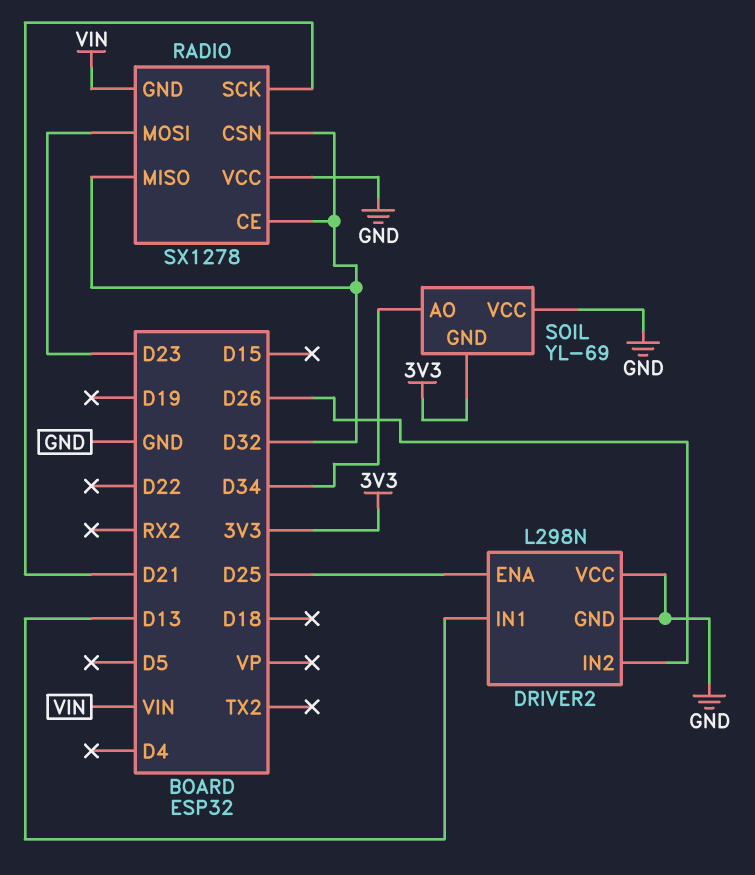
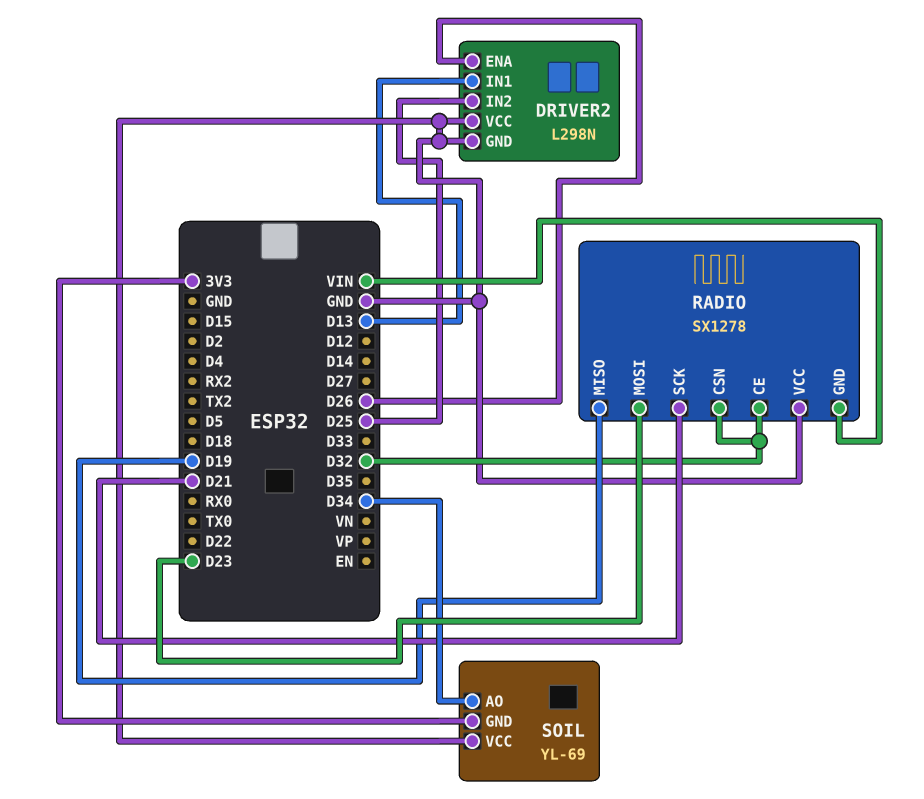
DRIVER2 pin ENA: D25 -> D26
DRIVER2 pin IN2: D26 -> D25
RADIO pin MISO: D32 -> D19

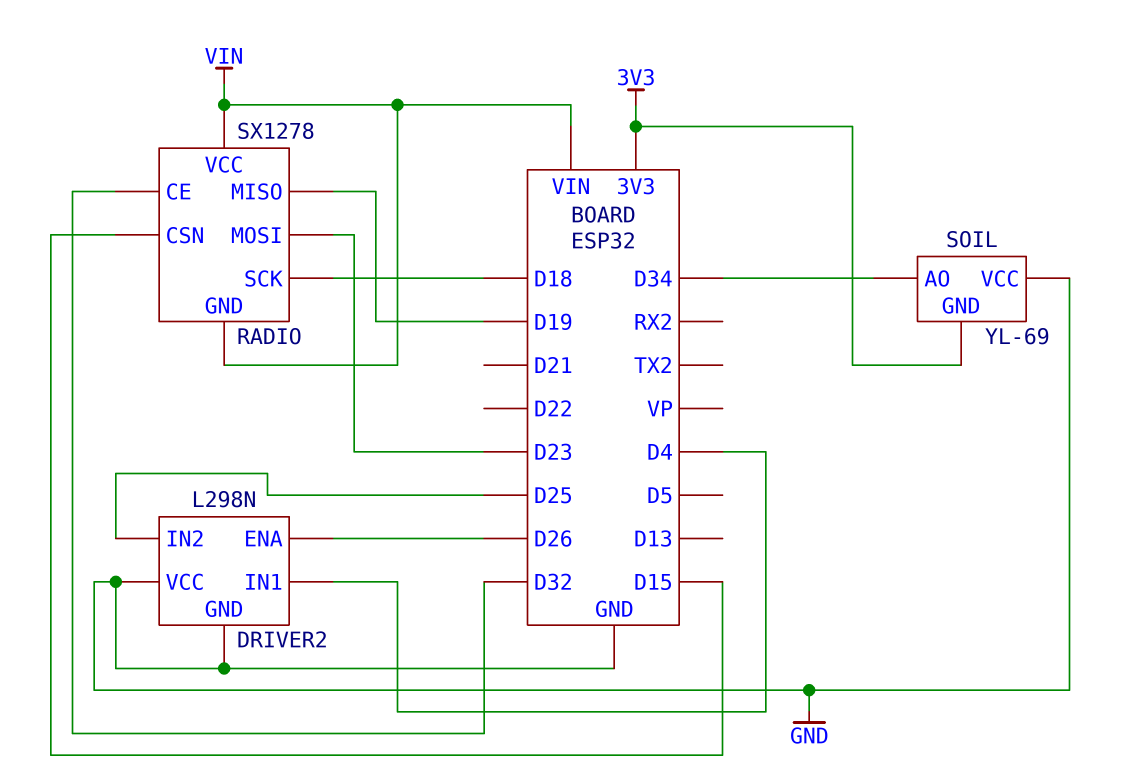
DRIVER2 pin IN1: D13 -> D4
RADIO pin CSN: D32 -> D15
RADIO pin SCK: D21 -> D18
RADIO pin VCC: GND -> VIN

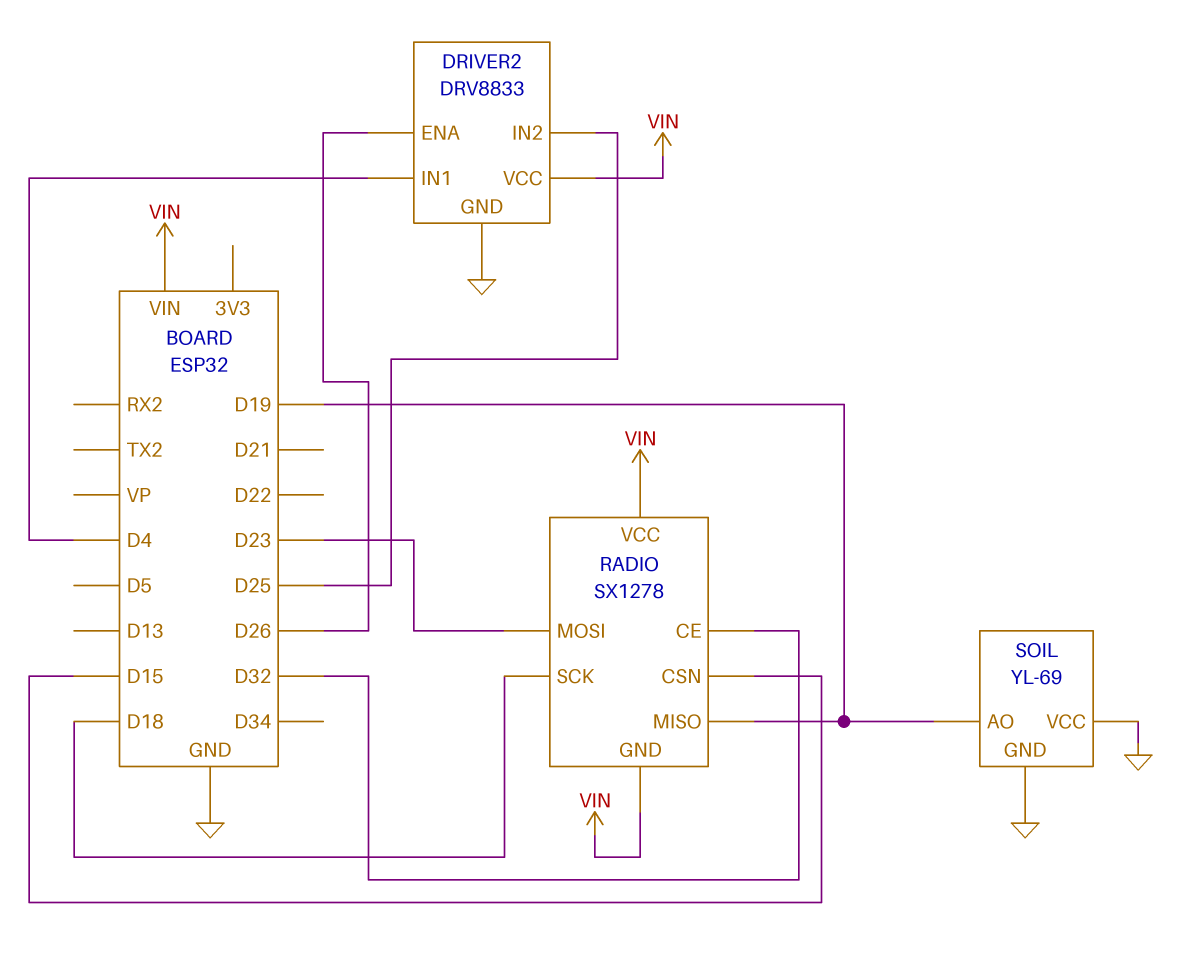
DRIVER2: L298N -> DRV8833
DRIVER2 pin VCC: GND -> VIN
SOIL pin AO: D34 -> D19
SOIL pin GND: 3V3 -> GND

